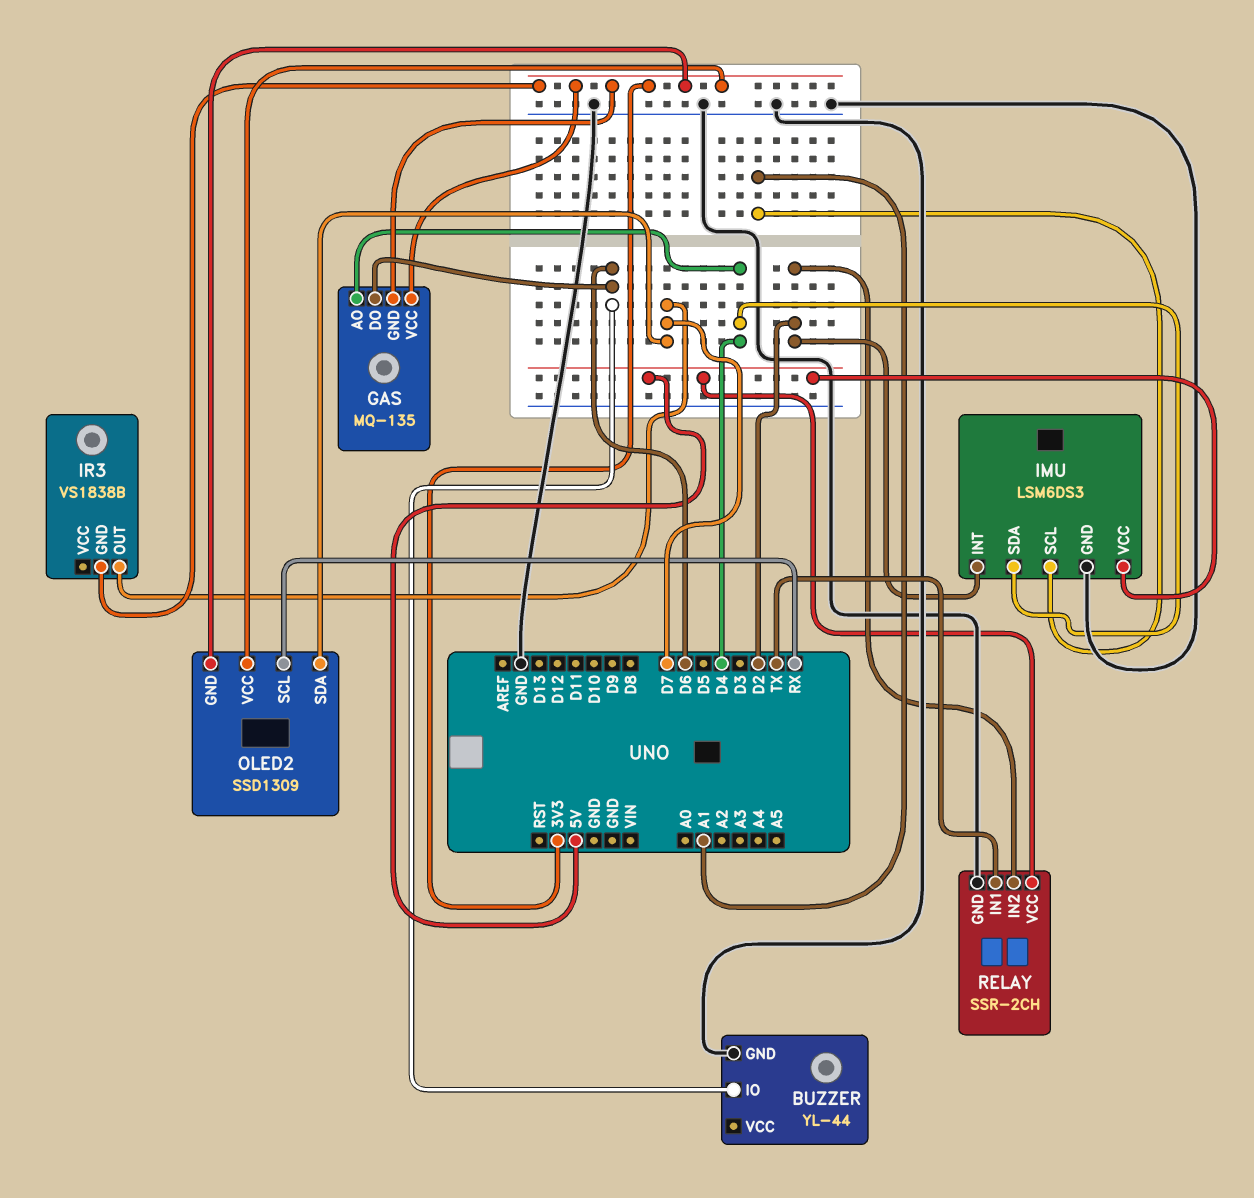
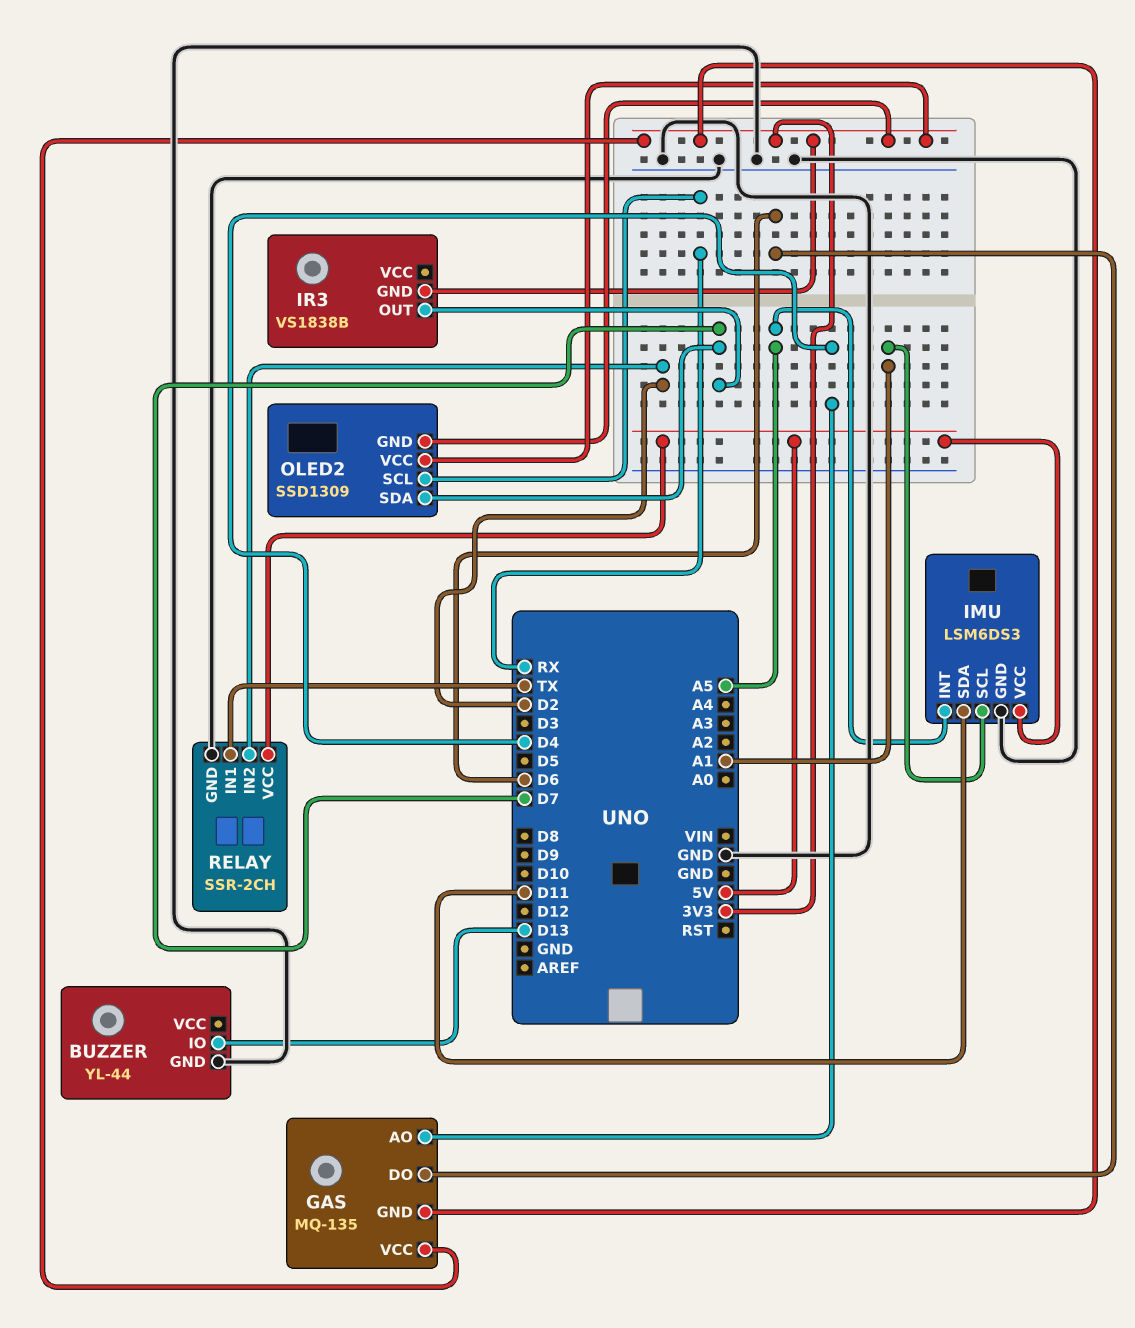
BUZZER pin IO: D6 -> D13
IMU pin INT: D2 -> A5
IMU pin SDA: D4 -> D11

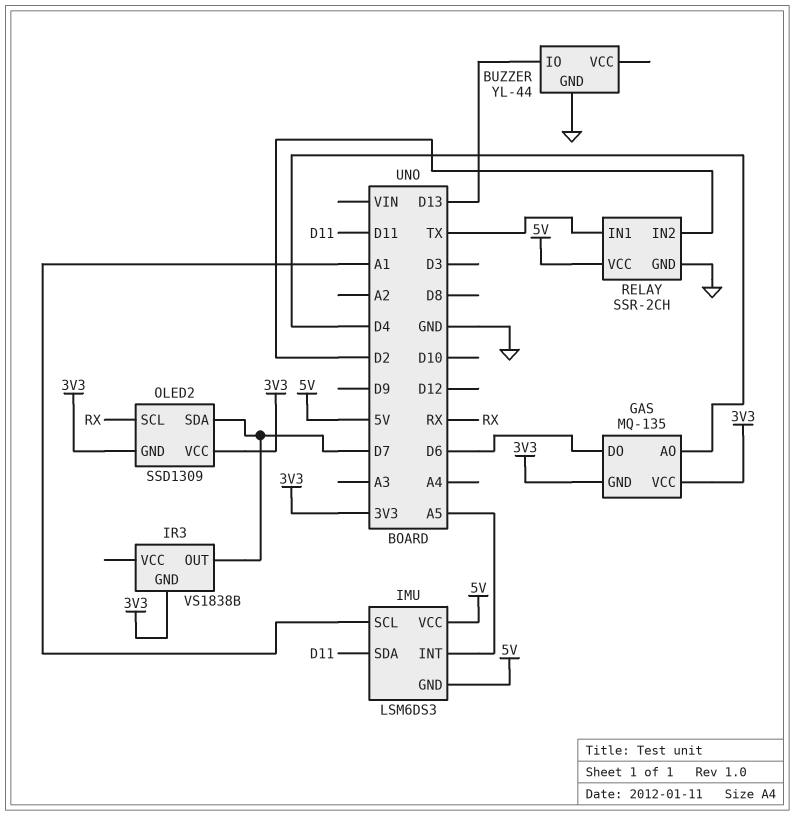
IMU pin GND: GND -> 5V

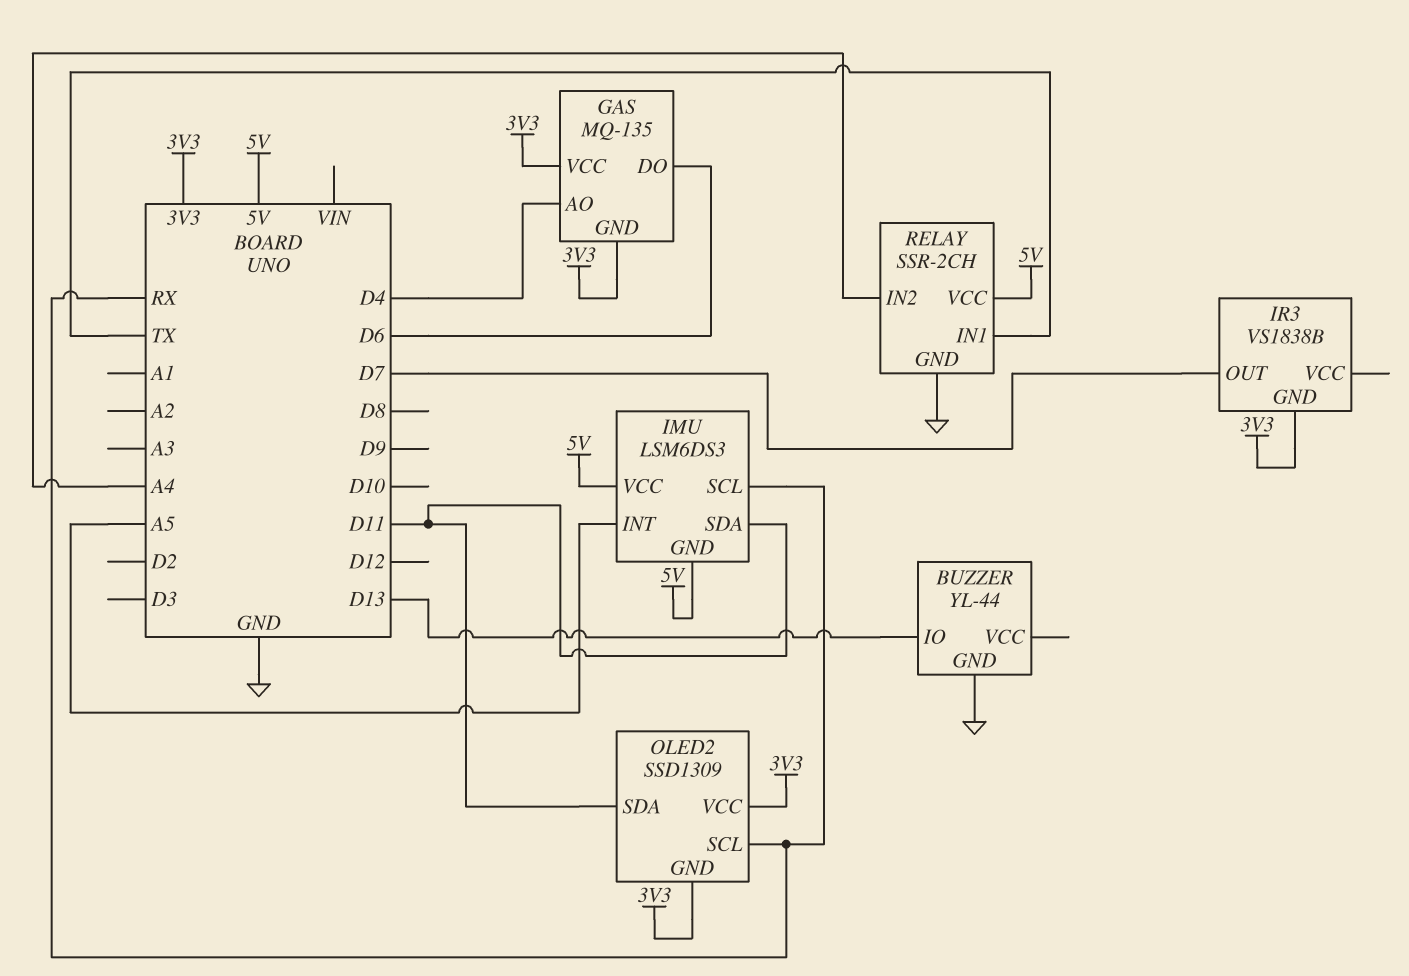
IMU pin SCL: A1 -> RX
OLED2 pin SDA: D7 -> D11
RELAY pin IN2: D2 -> A4

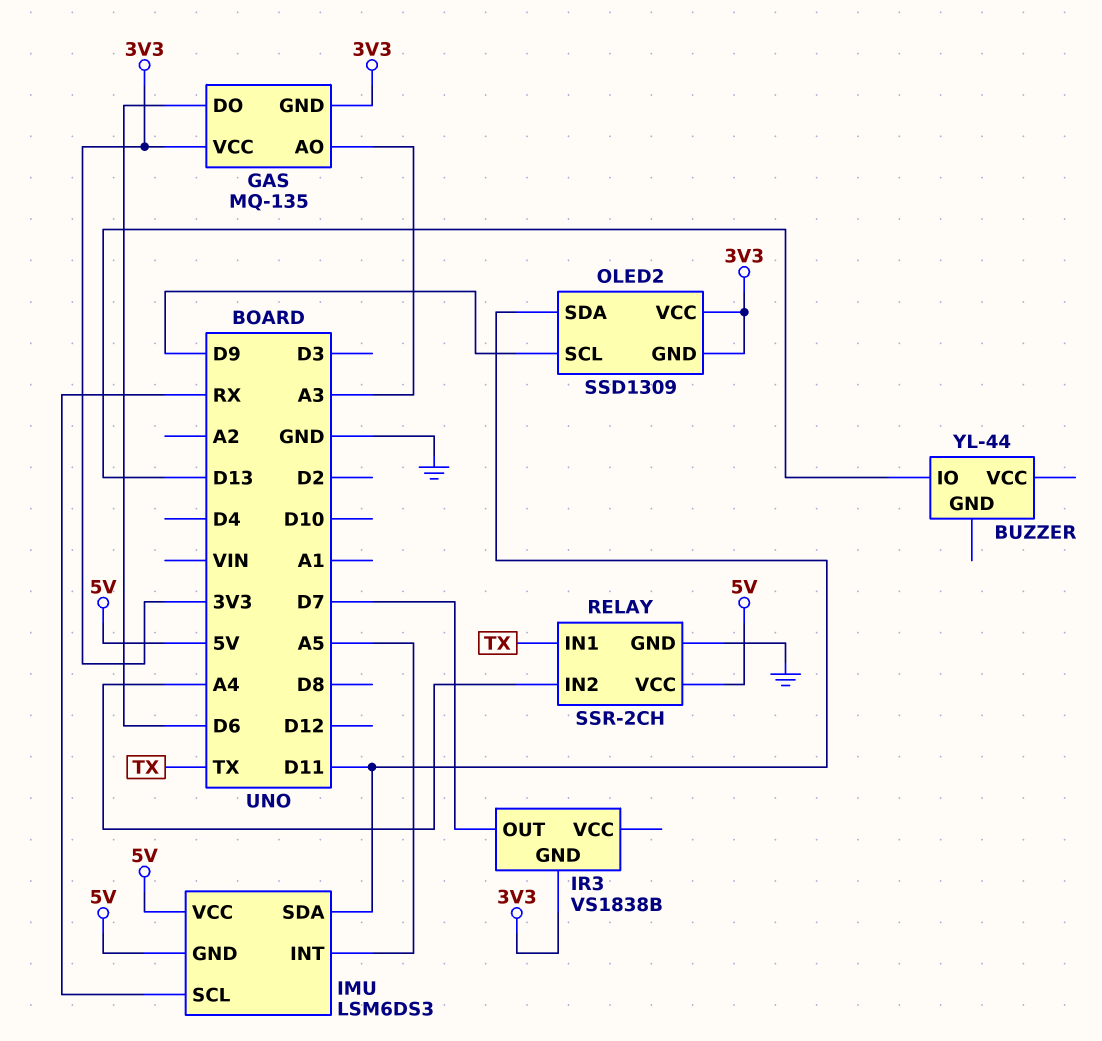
BUZZER pin GND: GND -> none
GAS pin AO: D4 -> A3
OLED2 pin SCL: RX -> D9

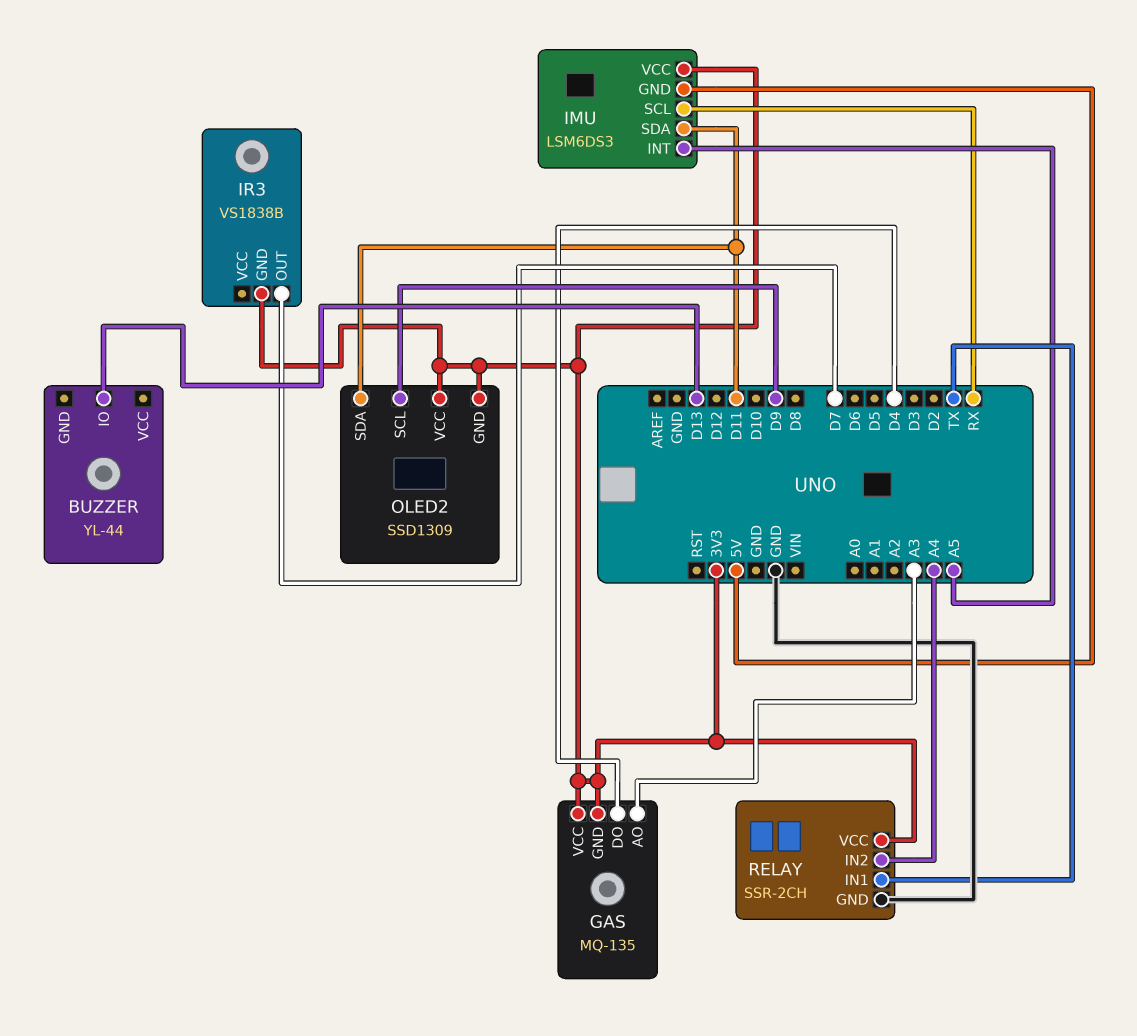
GAS pin DO: D6 -> D4
IMU pin VCC: 5V -> 3V3
RELAY pin VCC: 5V -> 3V3

